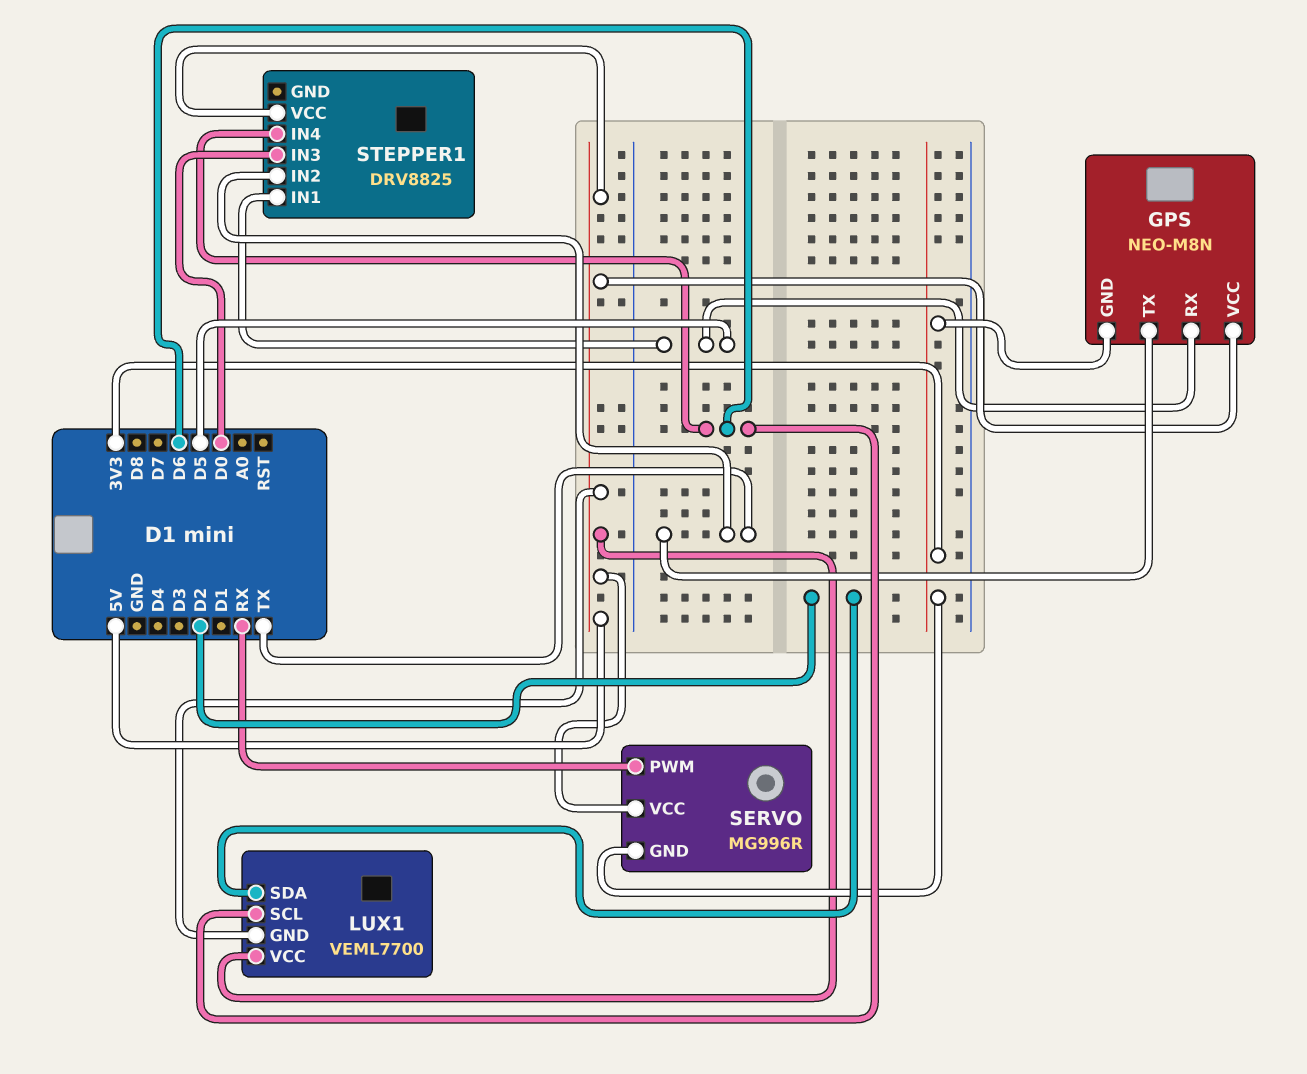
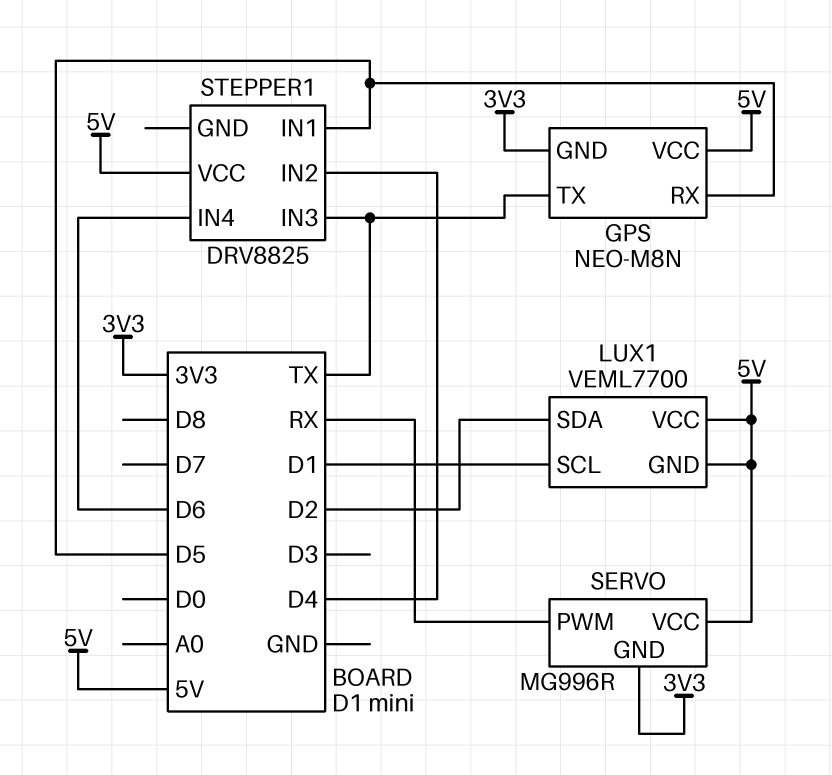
LUX1 pin SCL: D6 -> D1
STEPPER1 pin IN2: TX -> D4
STEPPER1 pin IN3: D0 -> TX

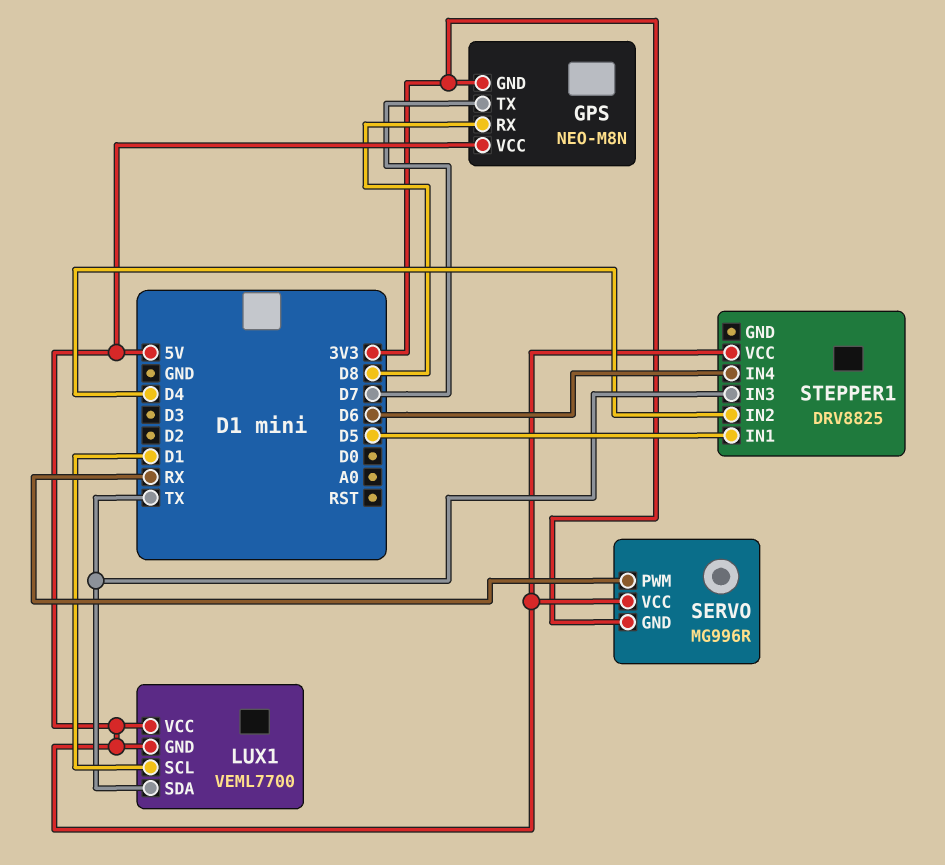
GPS pin RX: D5 -> D8
GPS pin TX: TX -> D7
LUX1 pin SDA: D2 -> TX

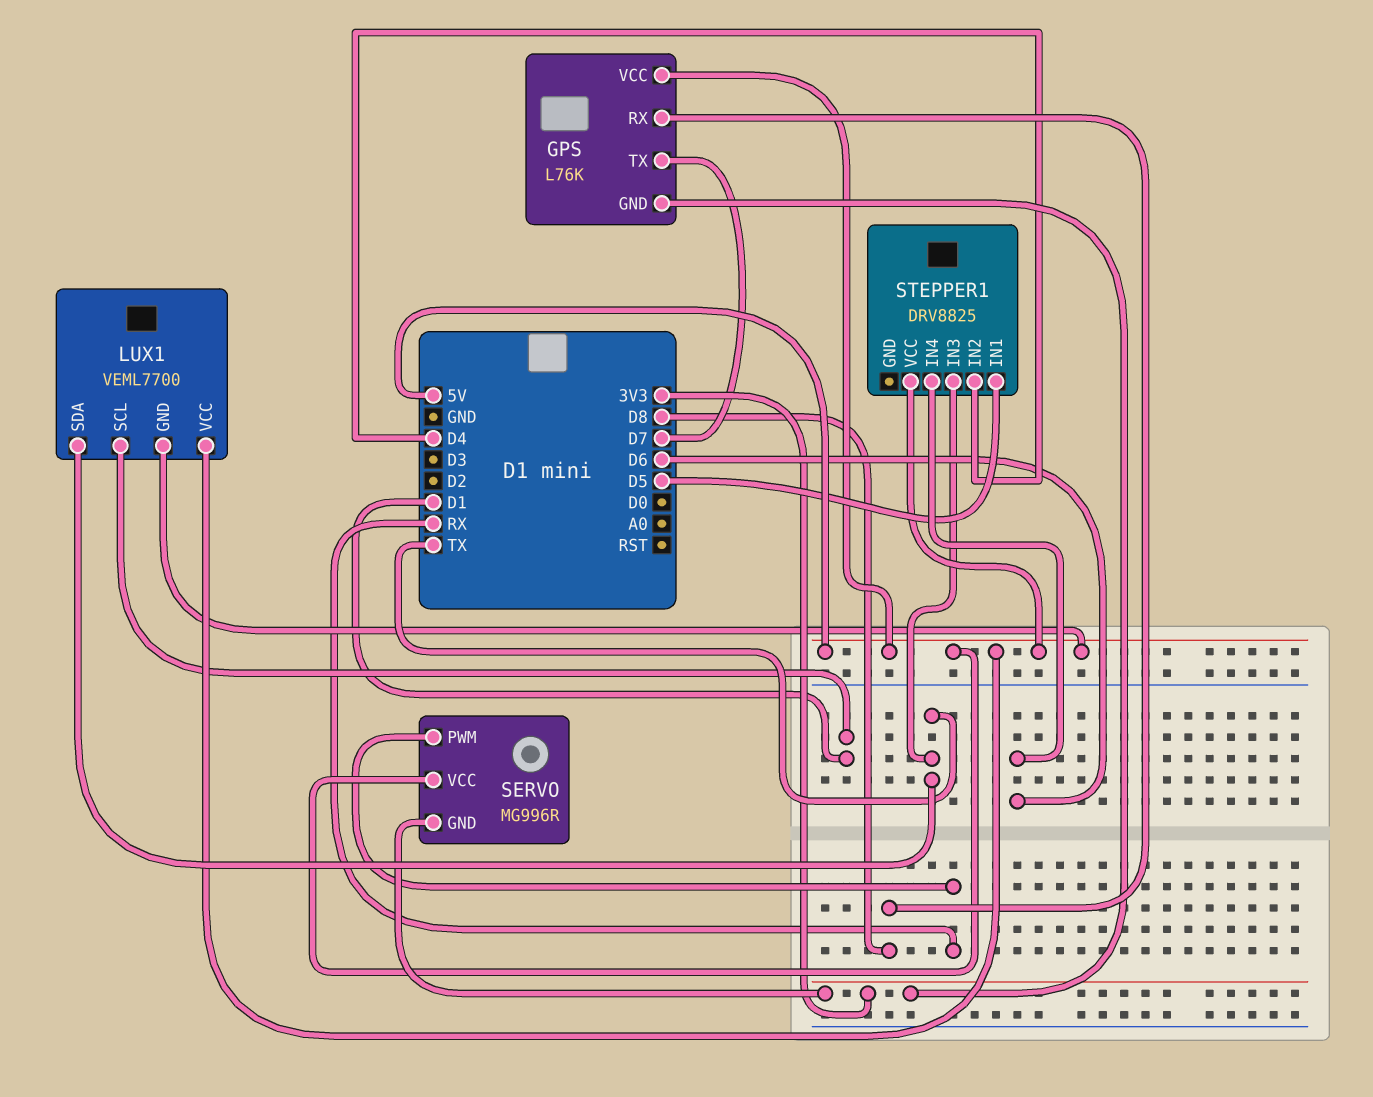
GPS: NEO-M8N -> L76K

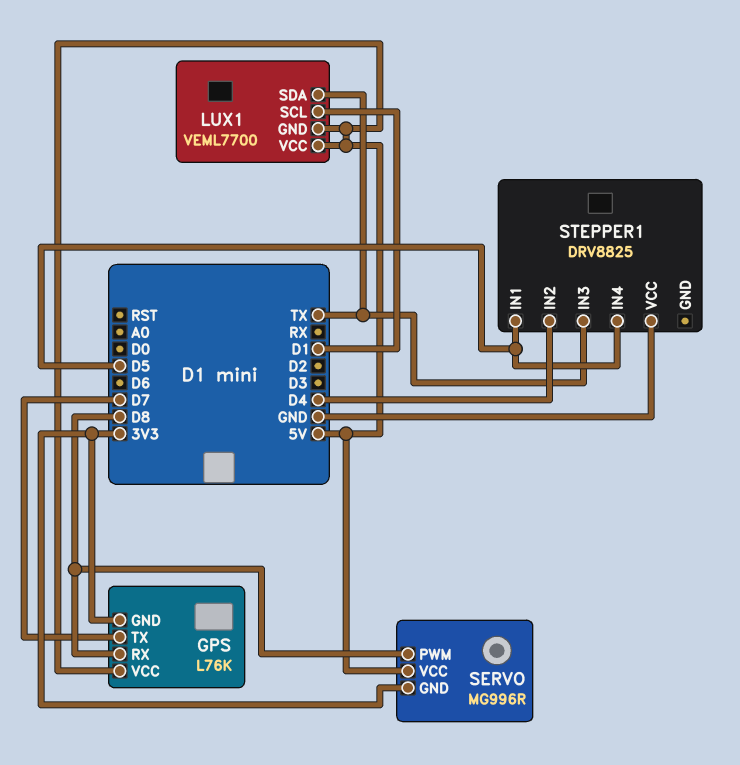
SERVO pin PWM: RX -> D8
STEPPER1 pin IN4: D6 -> D5
STEPPER1 pin VCC: 5V -> GND

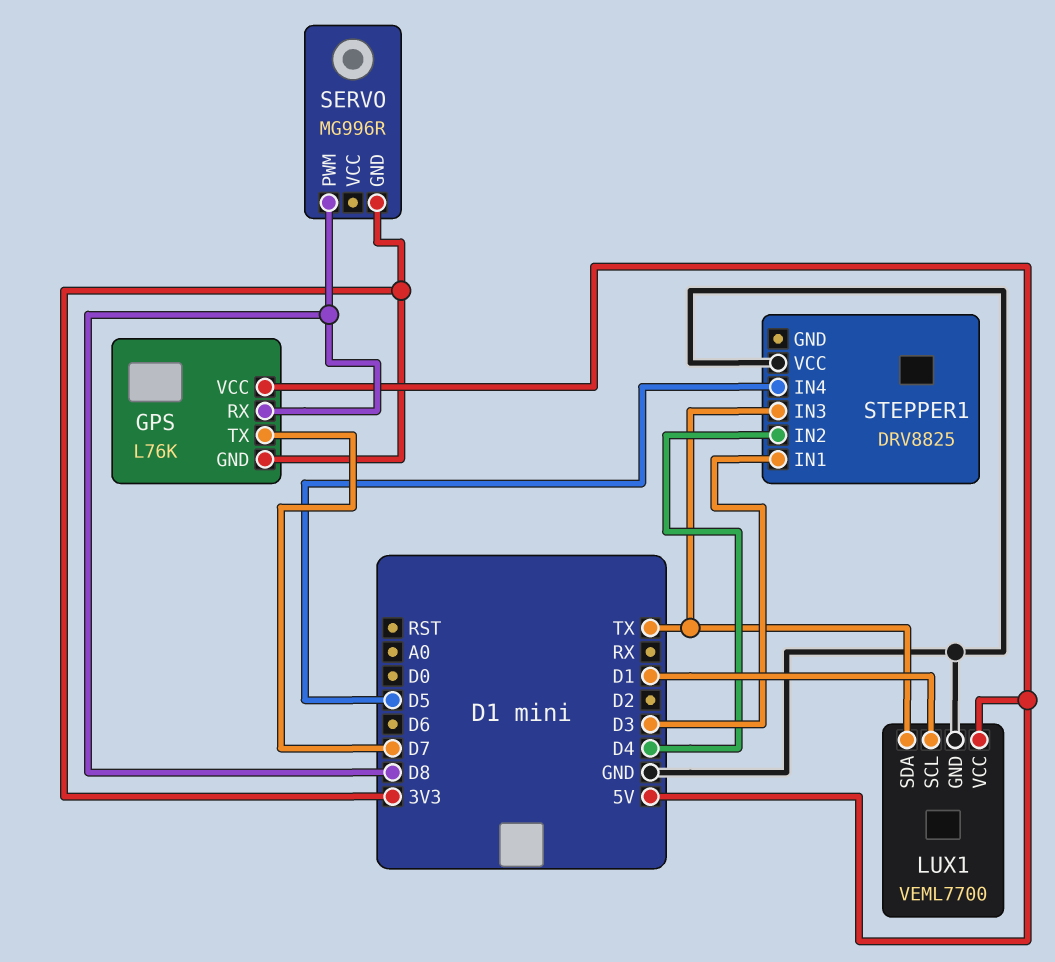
LUX1 pin GND: 5V -> GND
SERVO pin VCC: 5V -> none
STEPPER1 pin IN1: D5 -> D3

